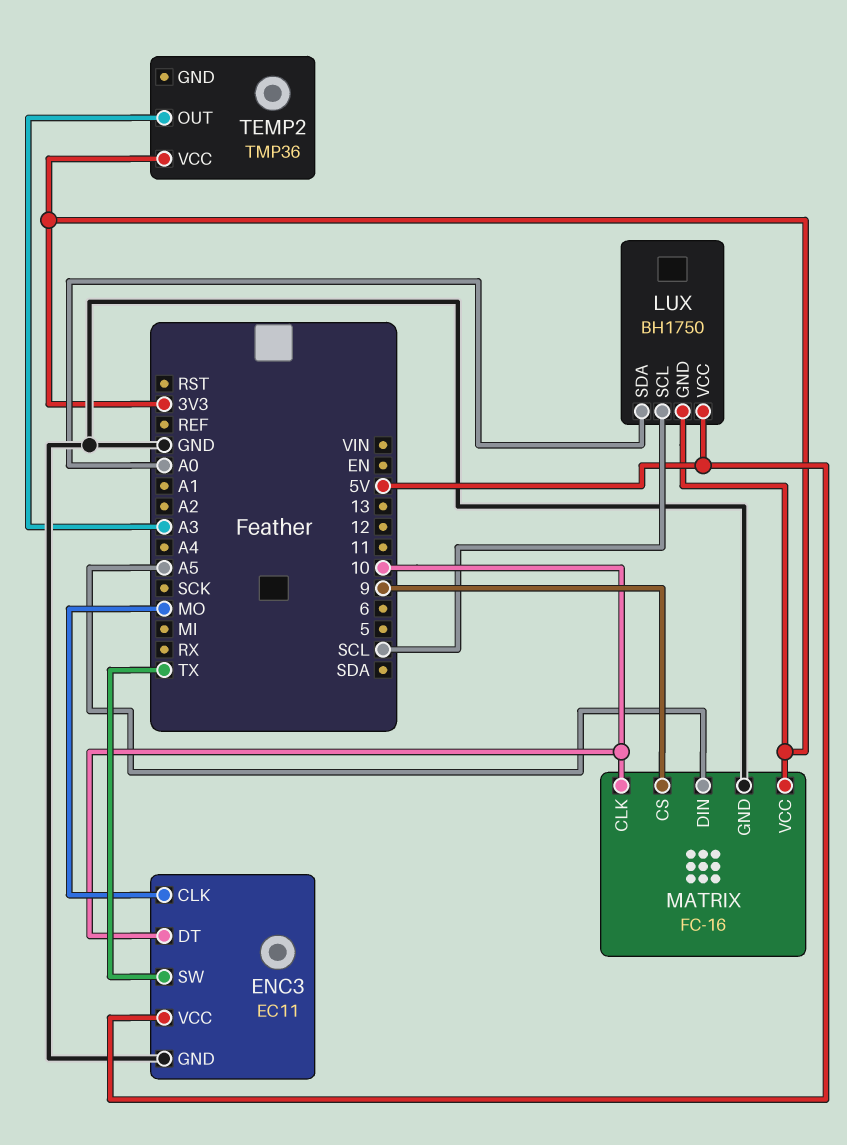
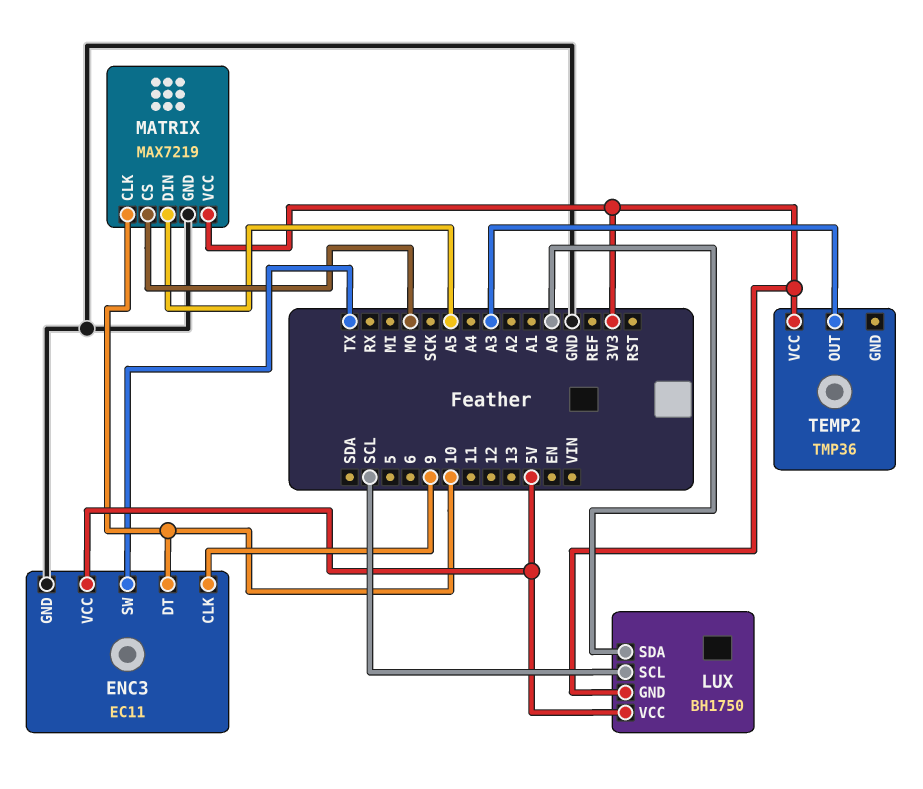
ENC3 pin CLK: MO -> 9
MATRIX: FC-16 -> MAX7219
MATRIX pin CS: 9 -> MO

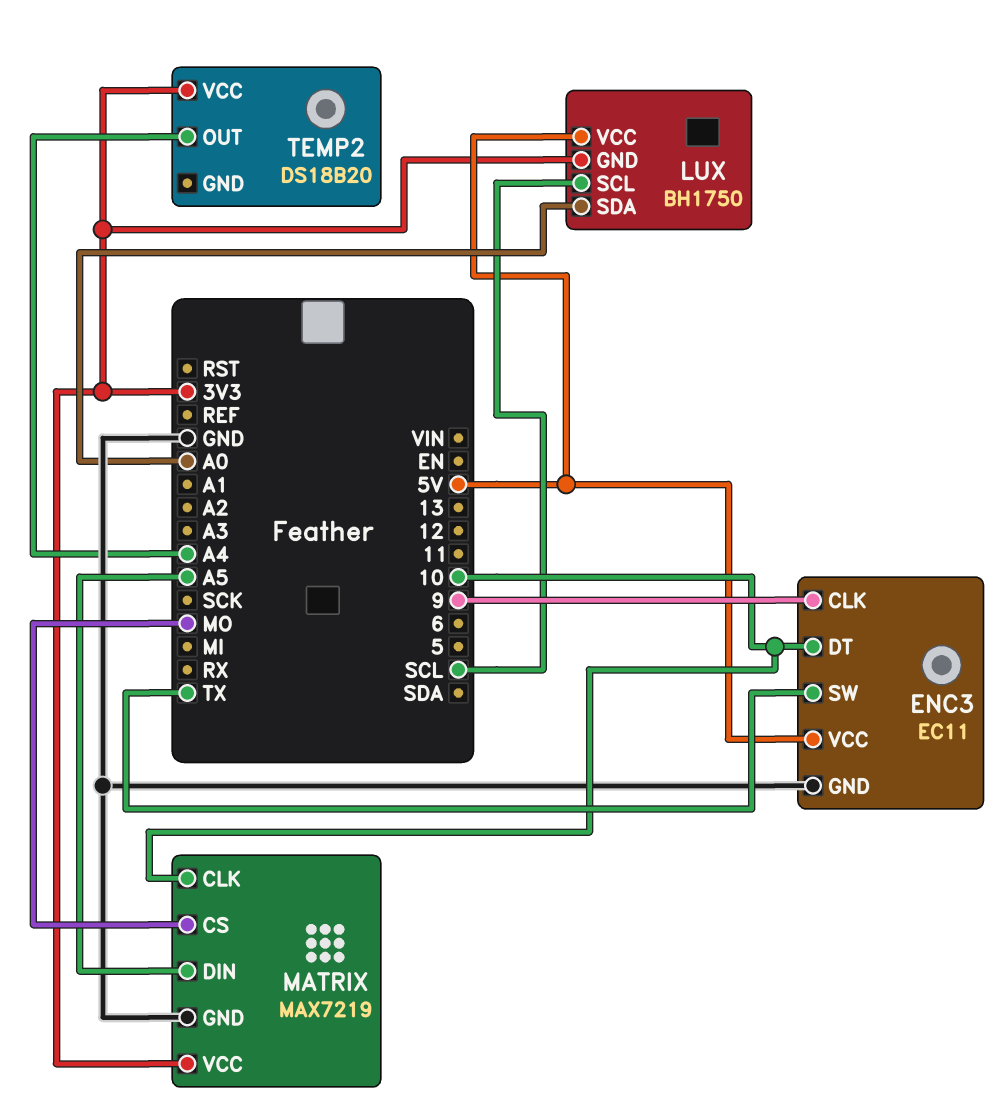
TEMP2: TMP36 -> DS18B20
TEMP2 pin OUT: A3 -> A4

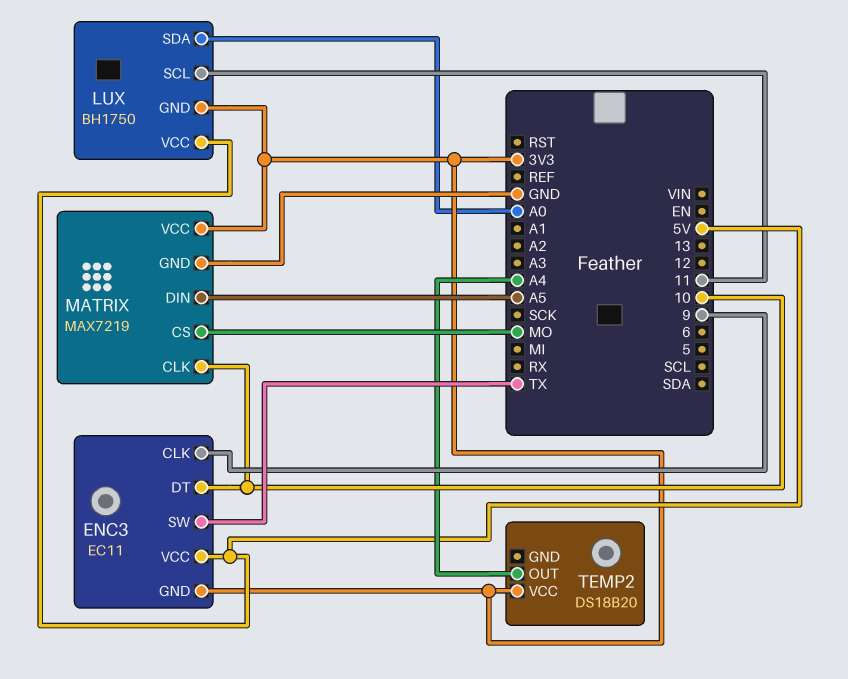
ENC3 pin GND: GND -> 3V3
LUX pin SCL: SCL -> 11

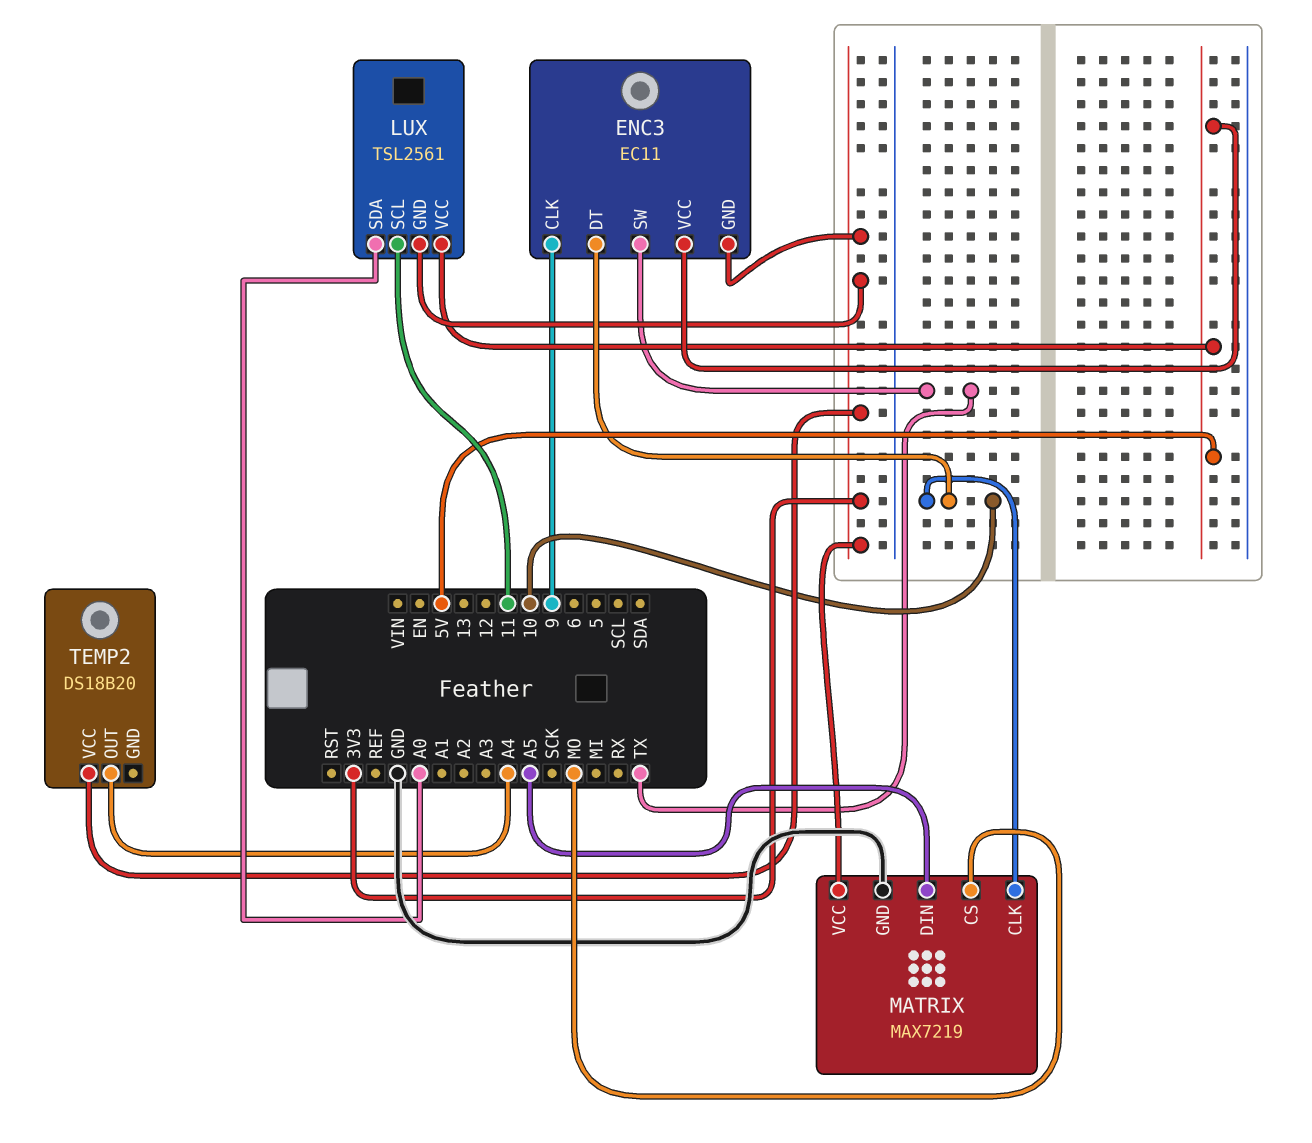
LUX: BH1750 -> TSL2561

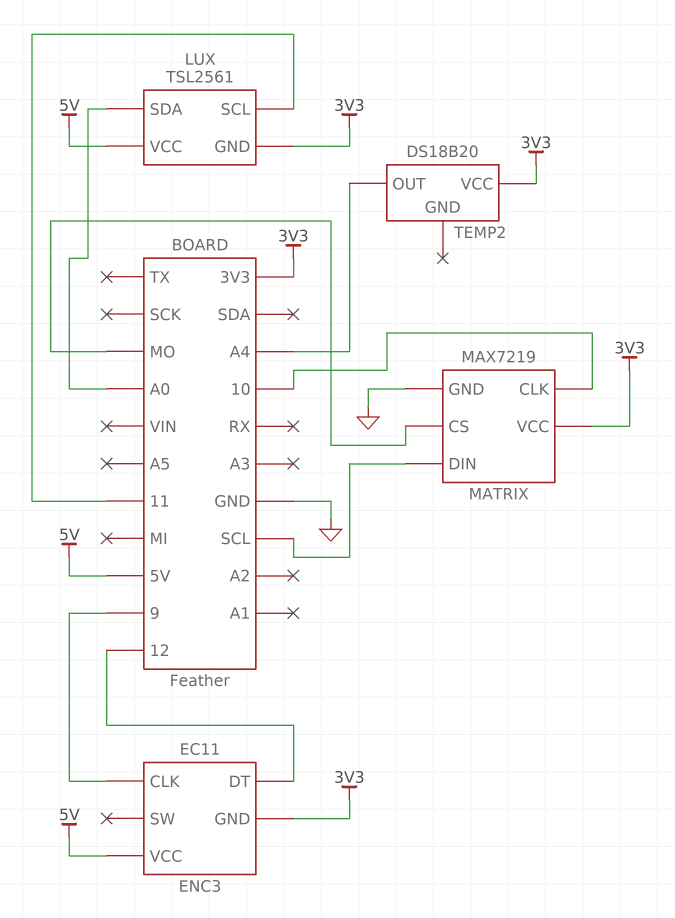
ENC3 pin DT: 10 -> 12
ENC3 pin SW: TX -> none
MATRIX pin DIN: A5 -> SCL

